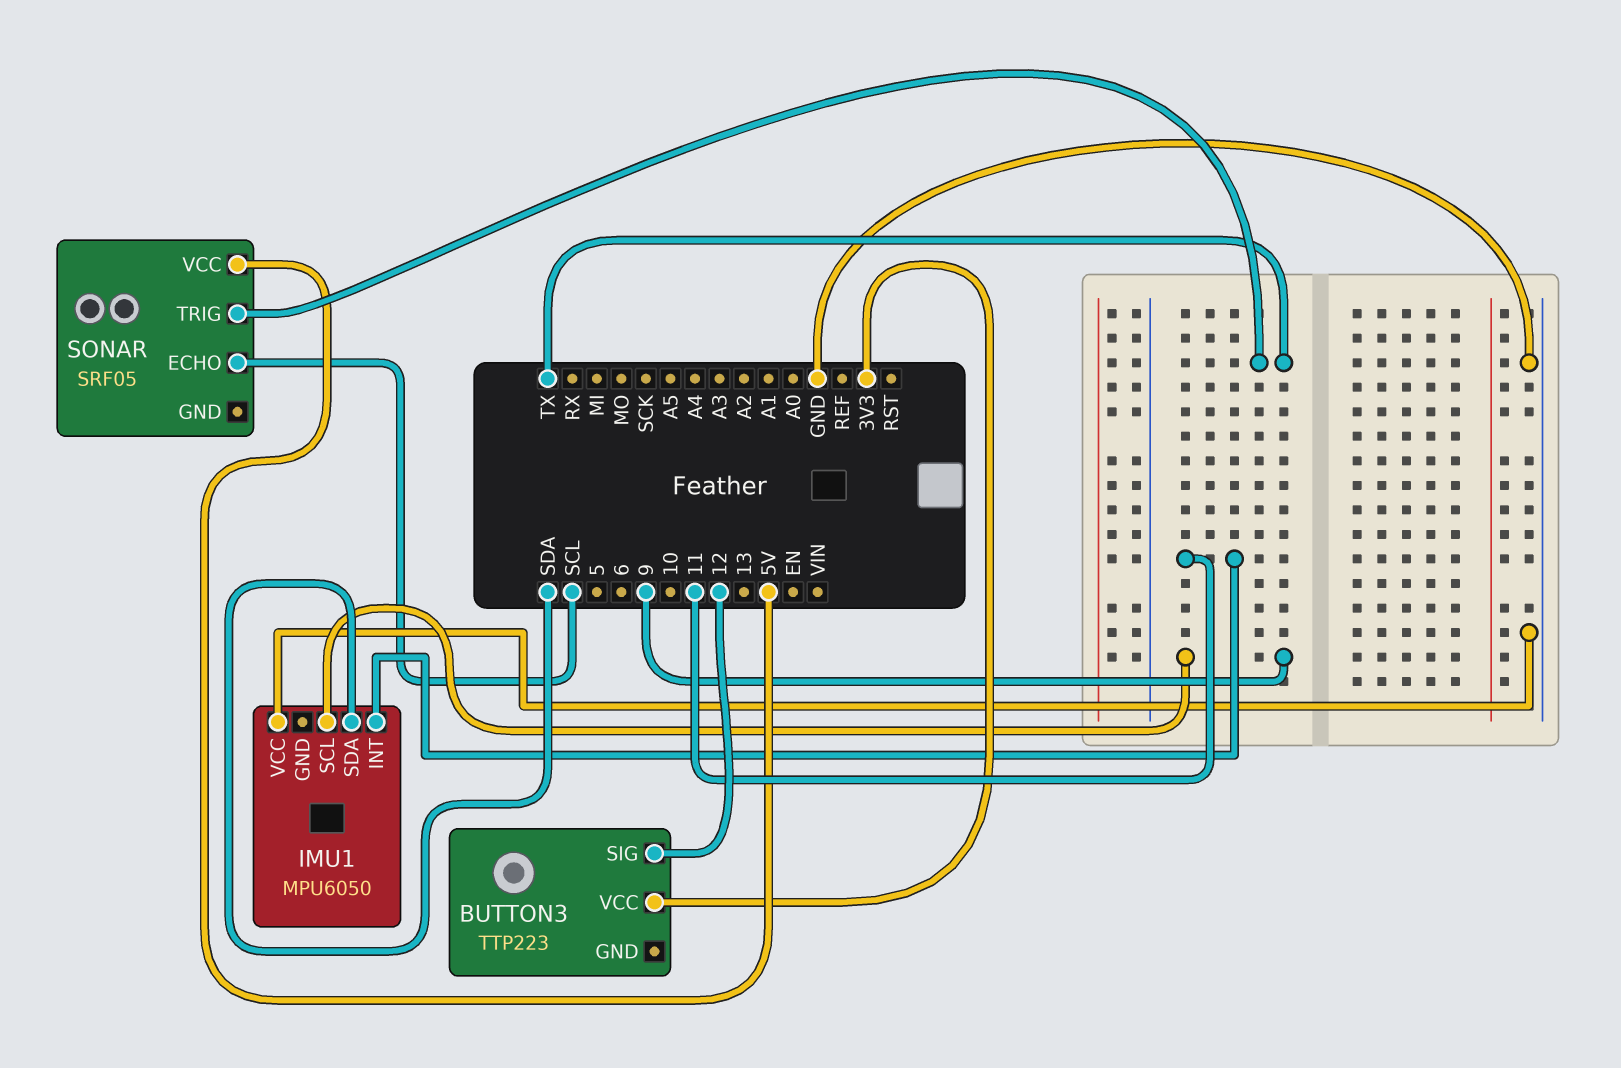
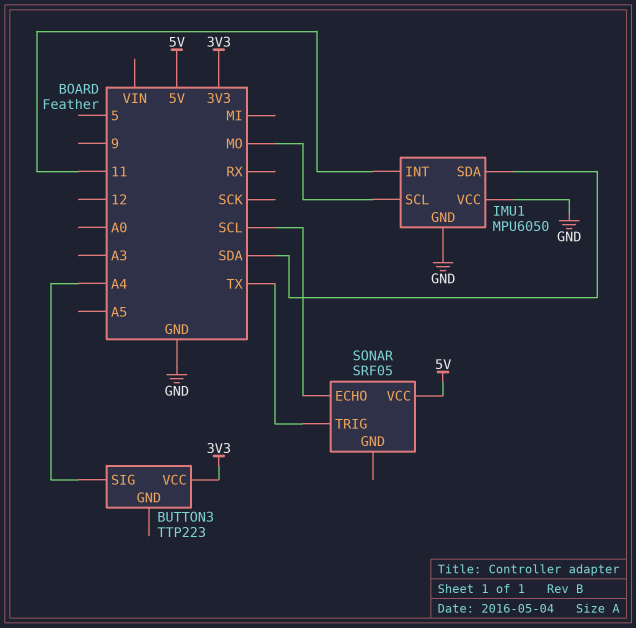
BUTTON3 pin SIG: 12 -> A4
IMU1 pin GND: none -> GND
IMU1 pin SCL: 9 -> MO

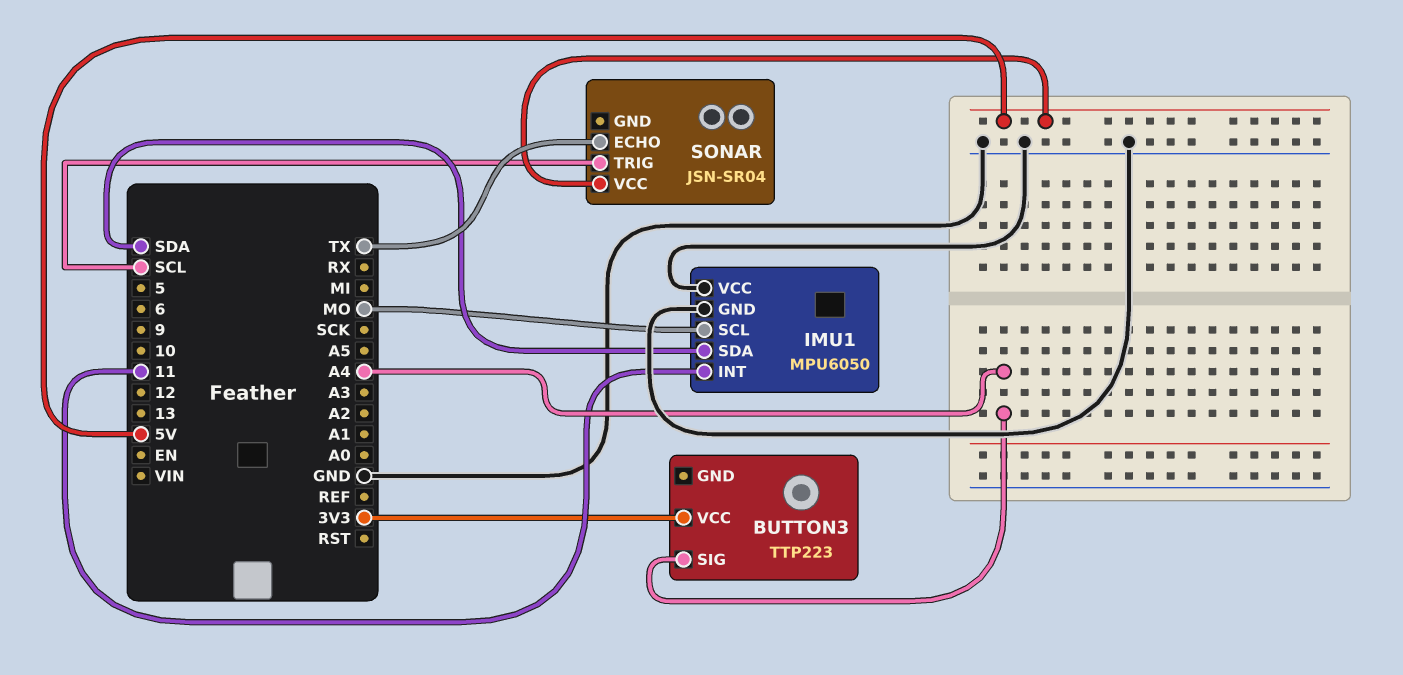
SONAR: SRF05 -> JSN-SR04
SONAR pin ECHO: SCL -> TX
SONAR pin TRIG: TX -> SCL

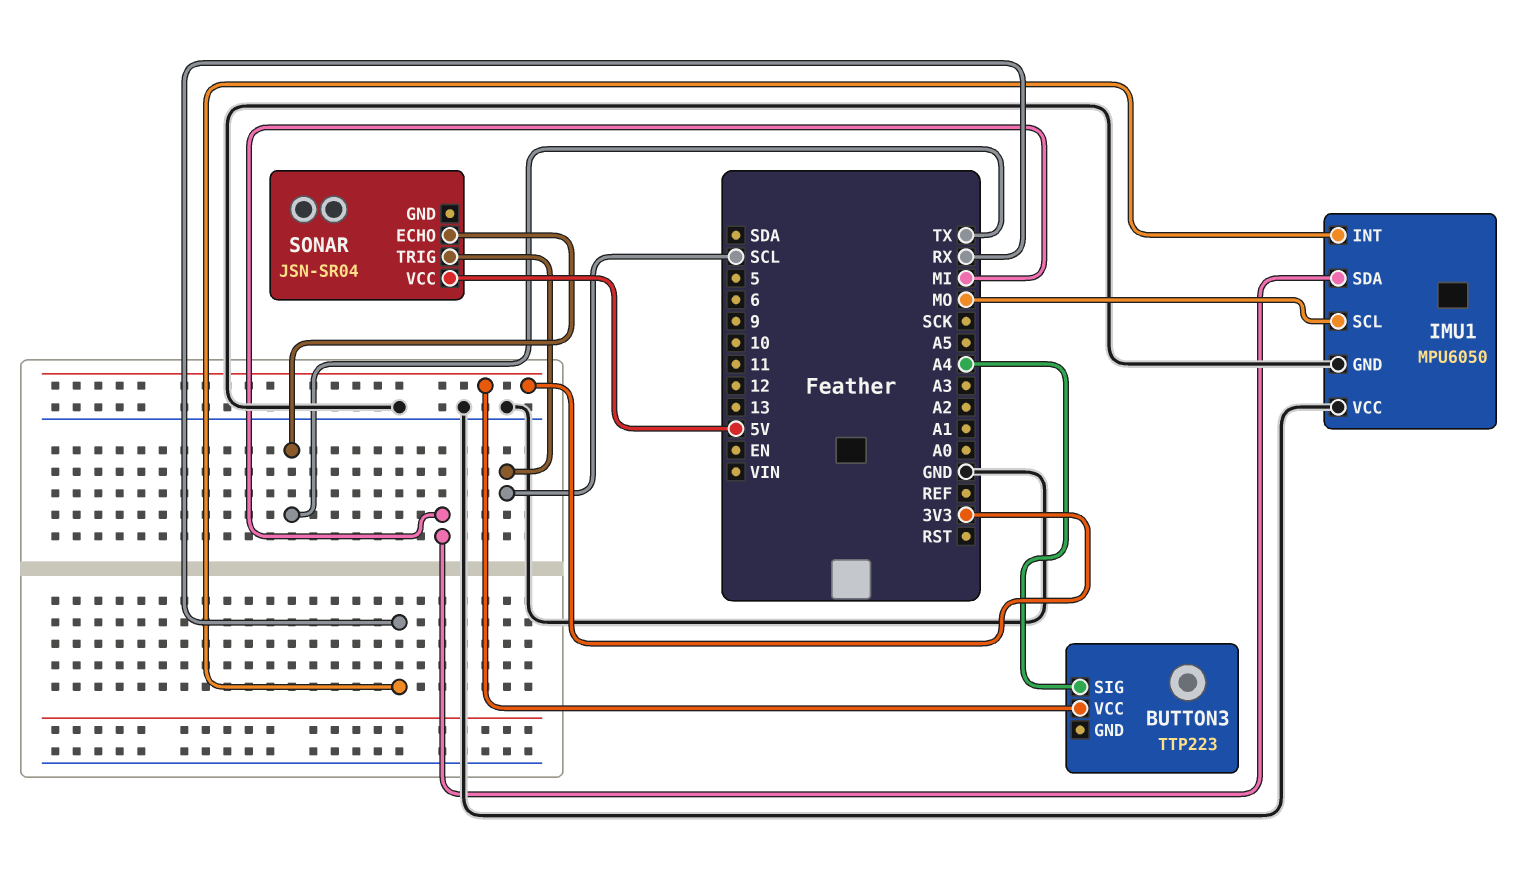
IMU1 pin INT: 11 -> RX
IMU1 pin SDA: SDA -> MI

